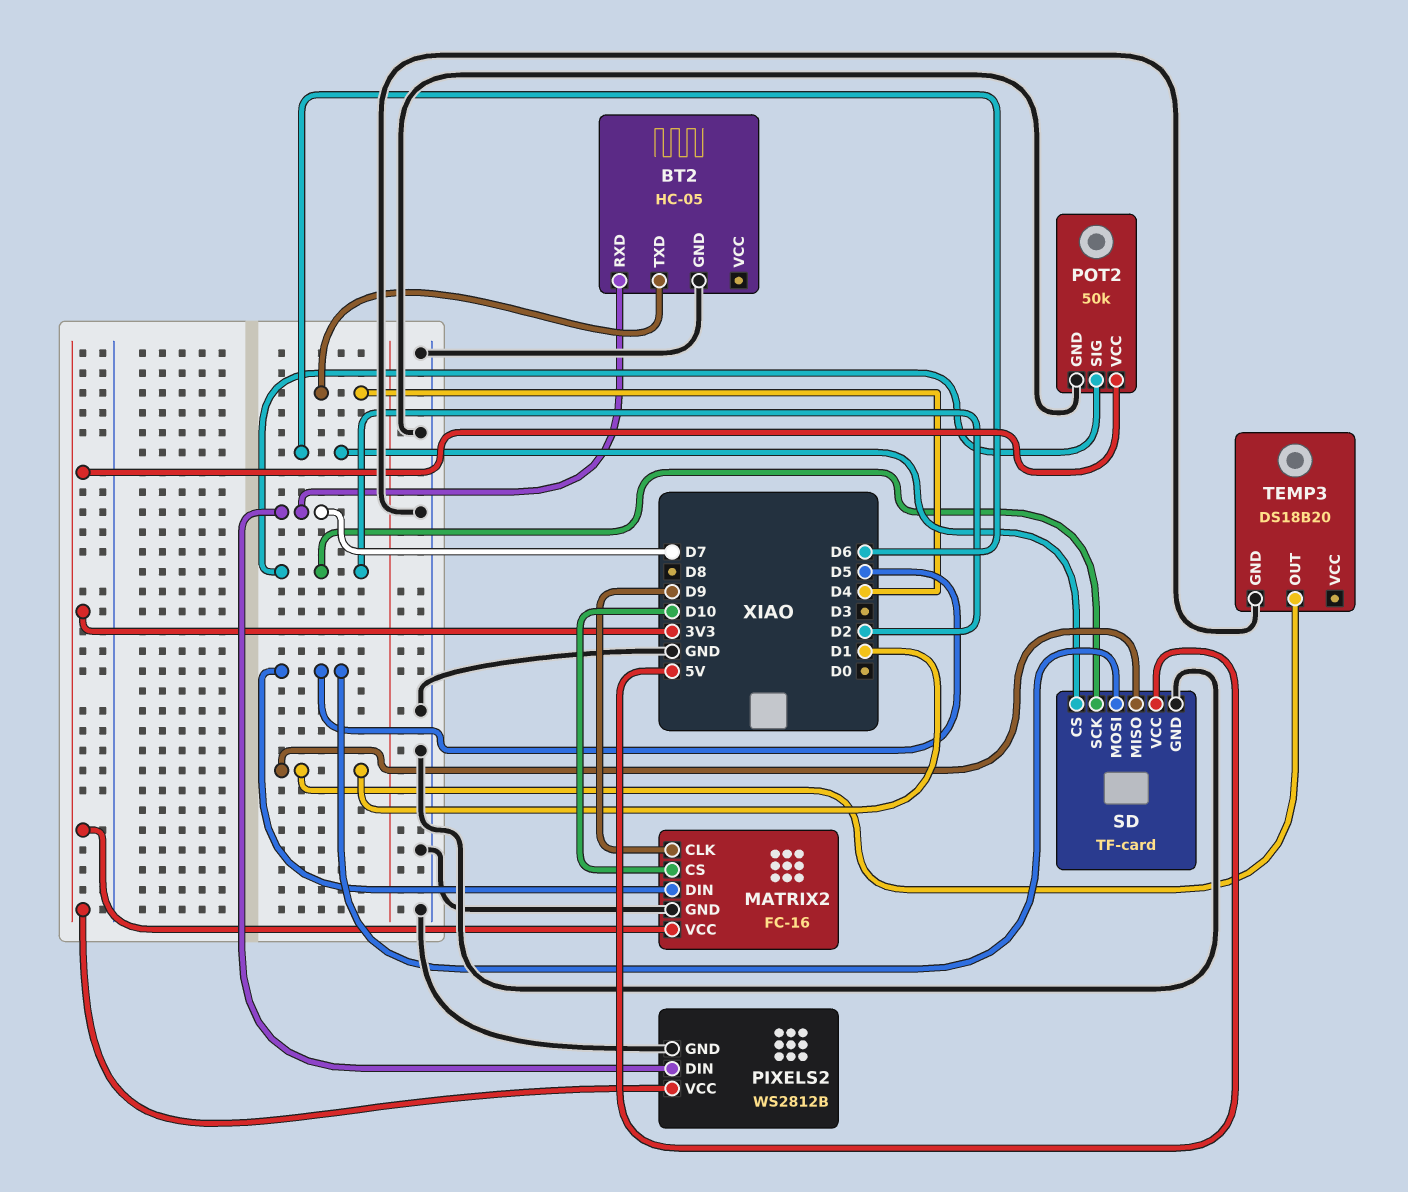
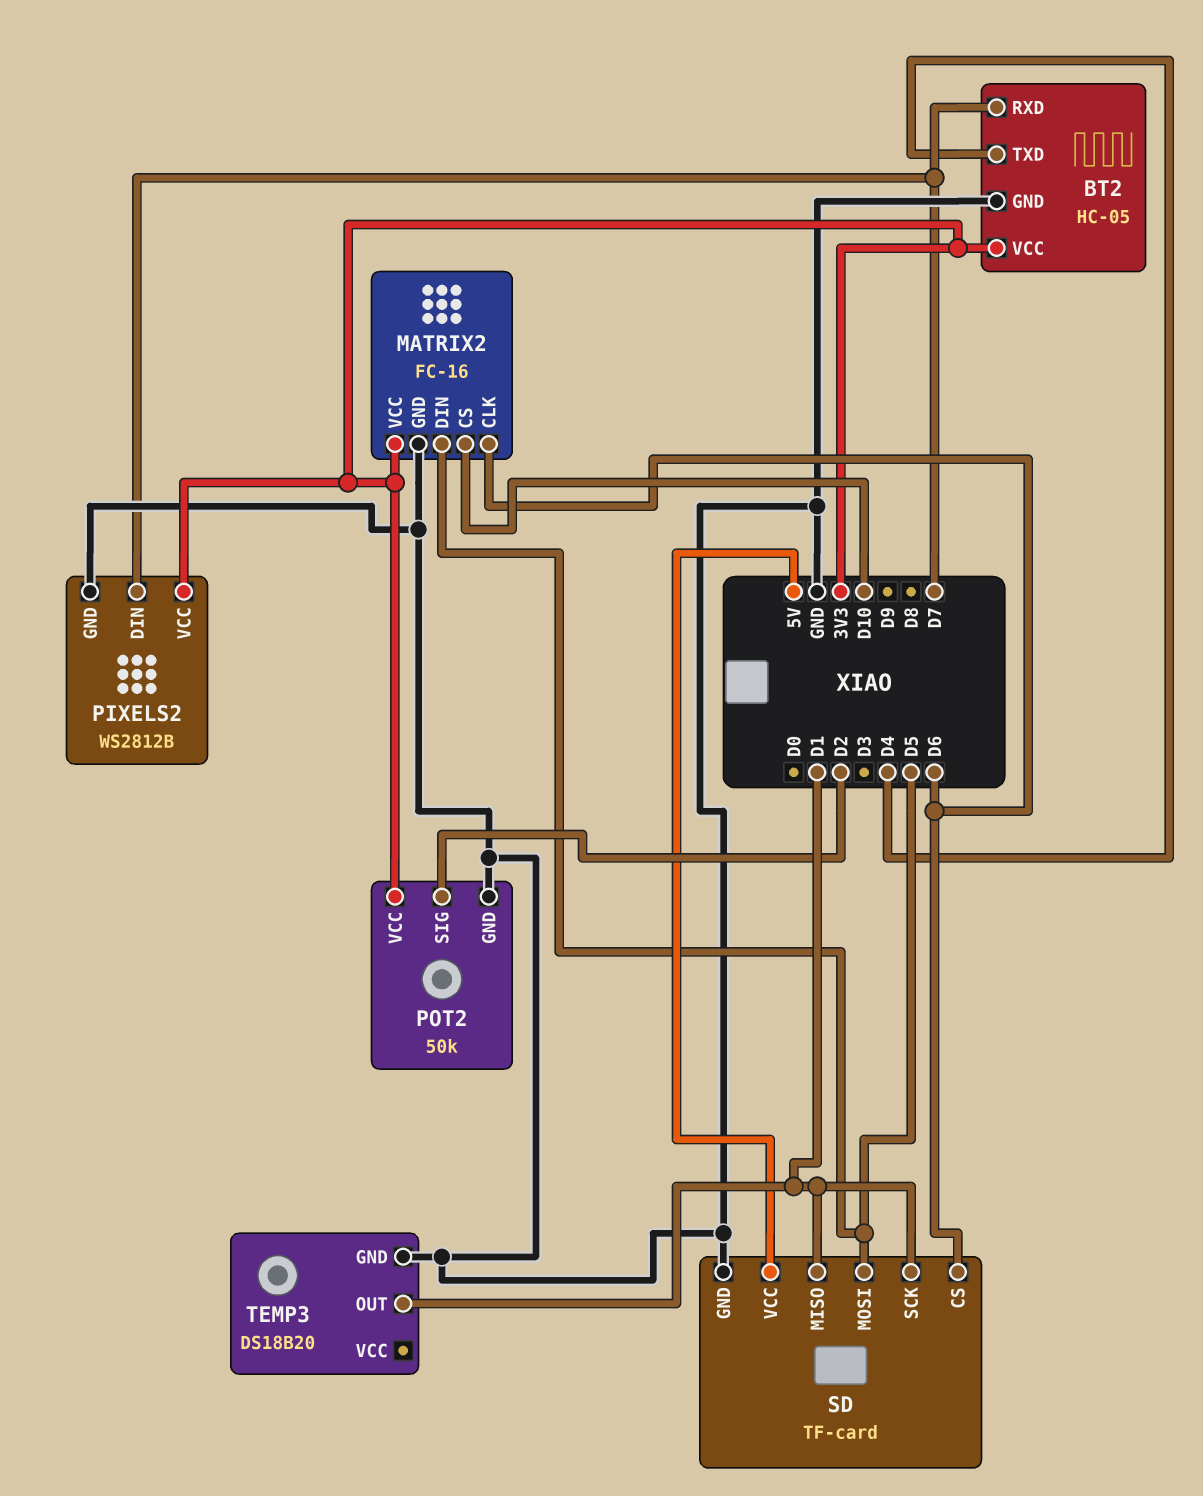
BT2 pin VCC: none -> 3V3
MATRIX2 pin CLK: D9 -> D6
SD pin SCK: D2 -> D1

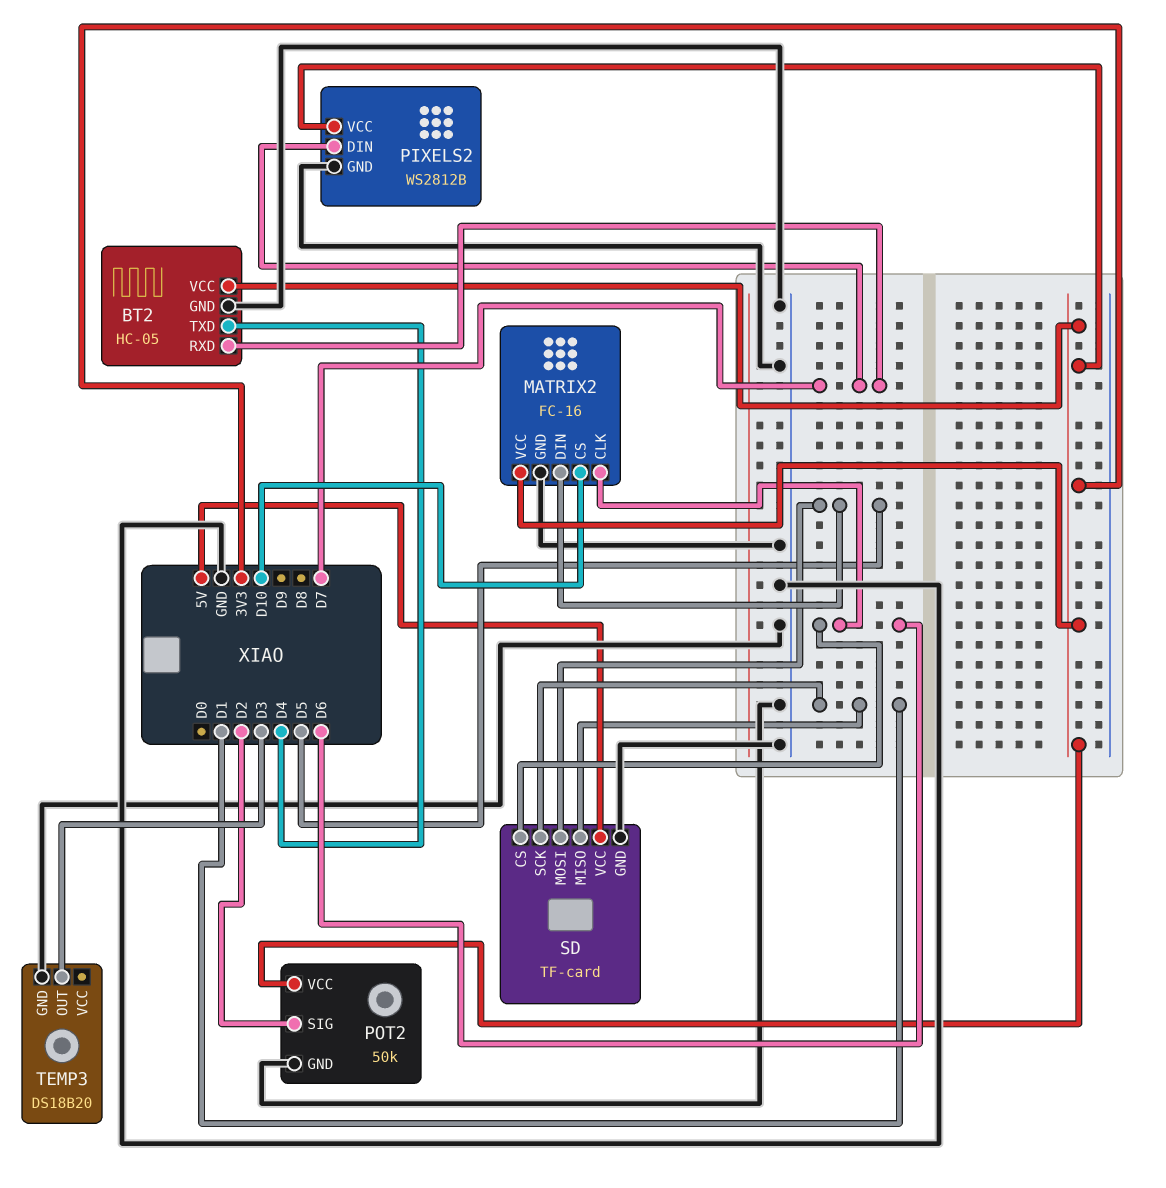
TEMP3 pin OUT: D1 -> D3

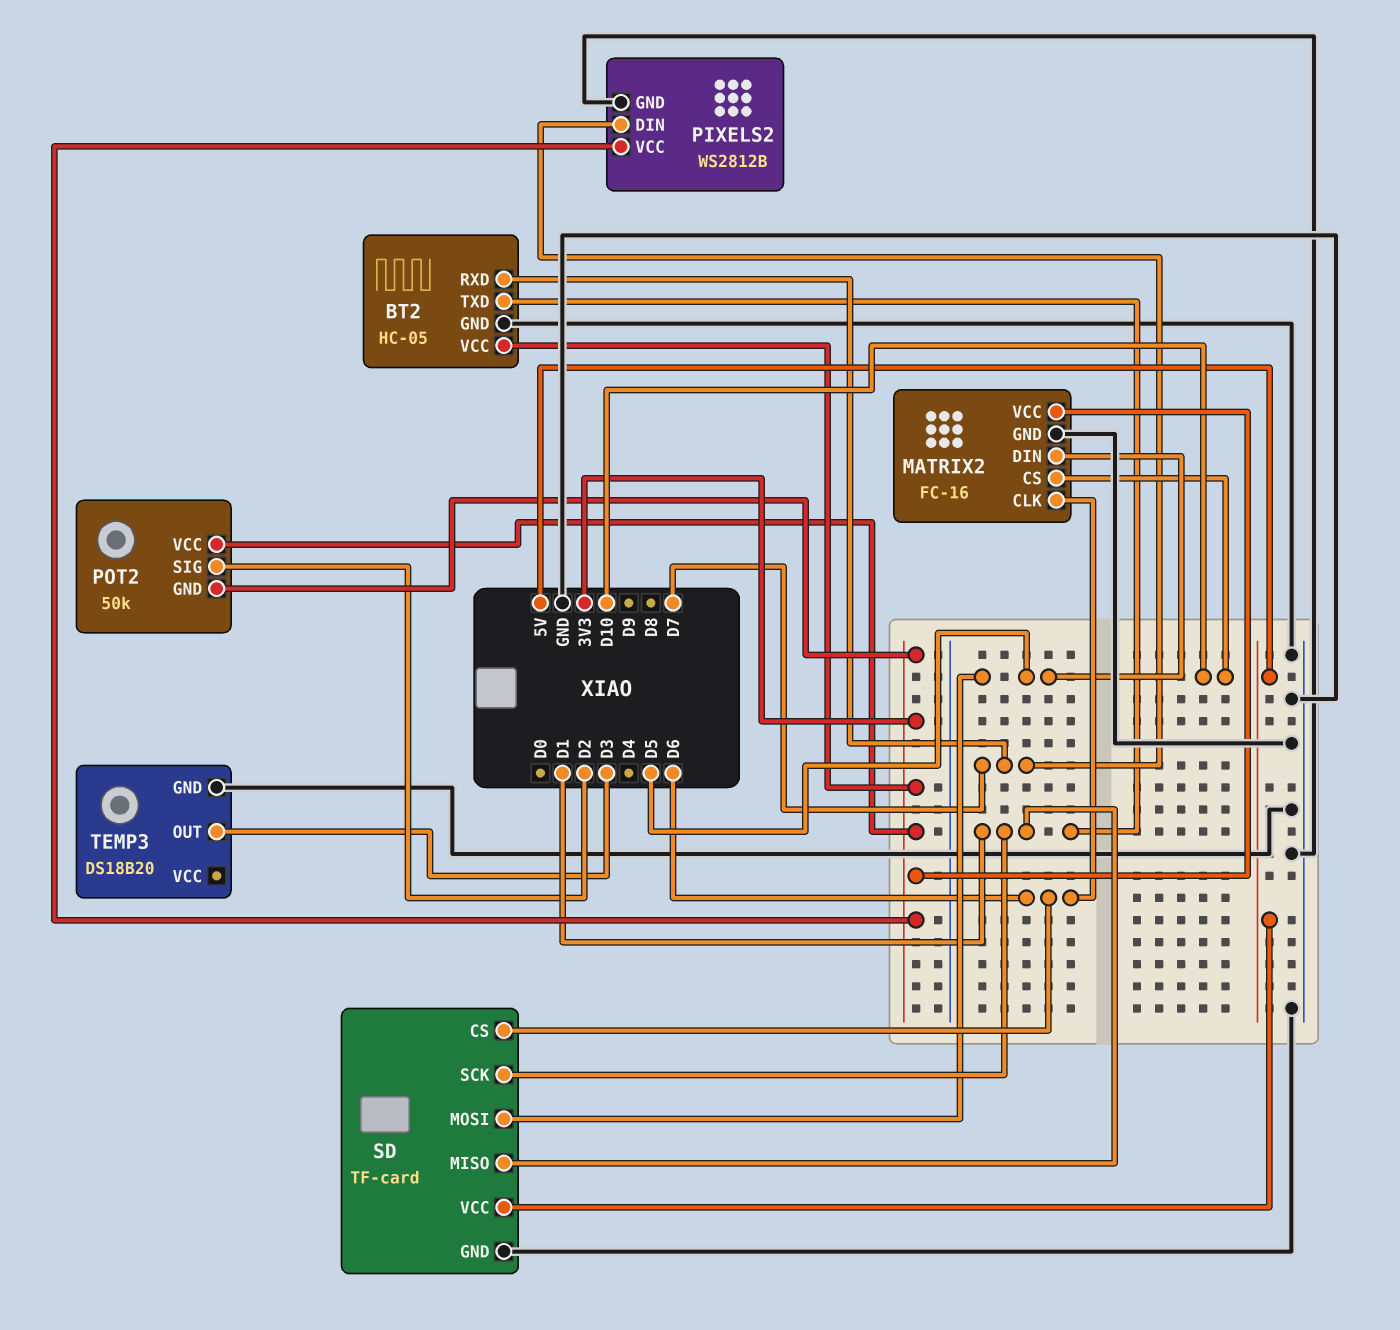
BT2 pin TXD: D4 -> D1
POT2 pin GND: GND -> 3V3

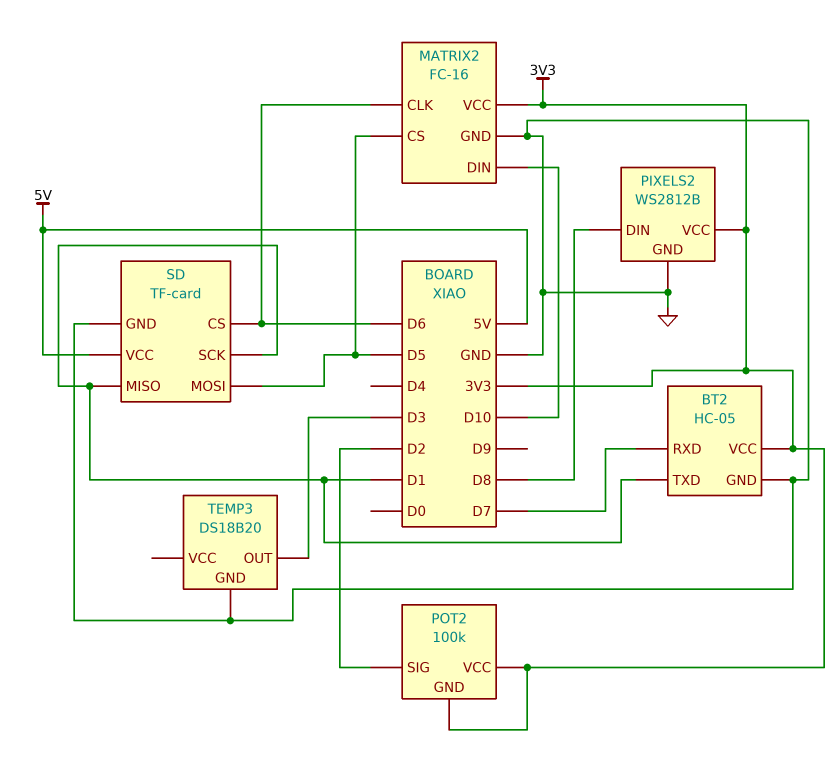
MATRIX2 pin CS: D10 -> D5
MATRIX2 pin DIN: D5 -> D10
PIXELS2 pin DIN: D7 -> D8
POT2: 50k -> 100k

